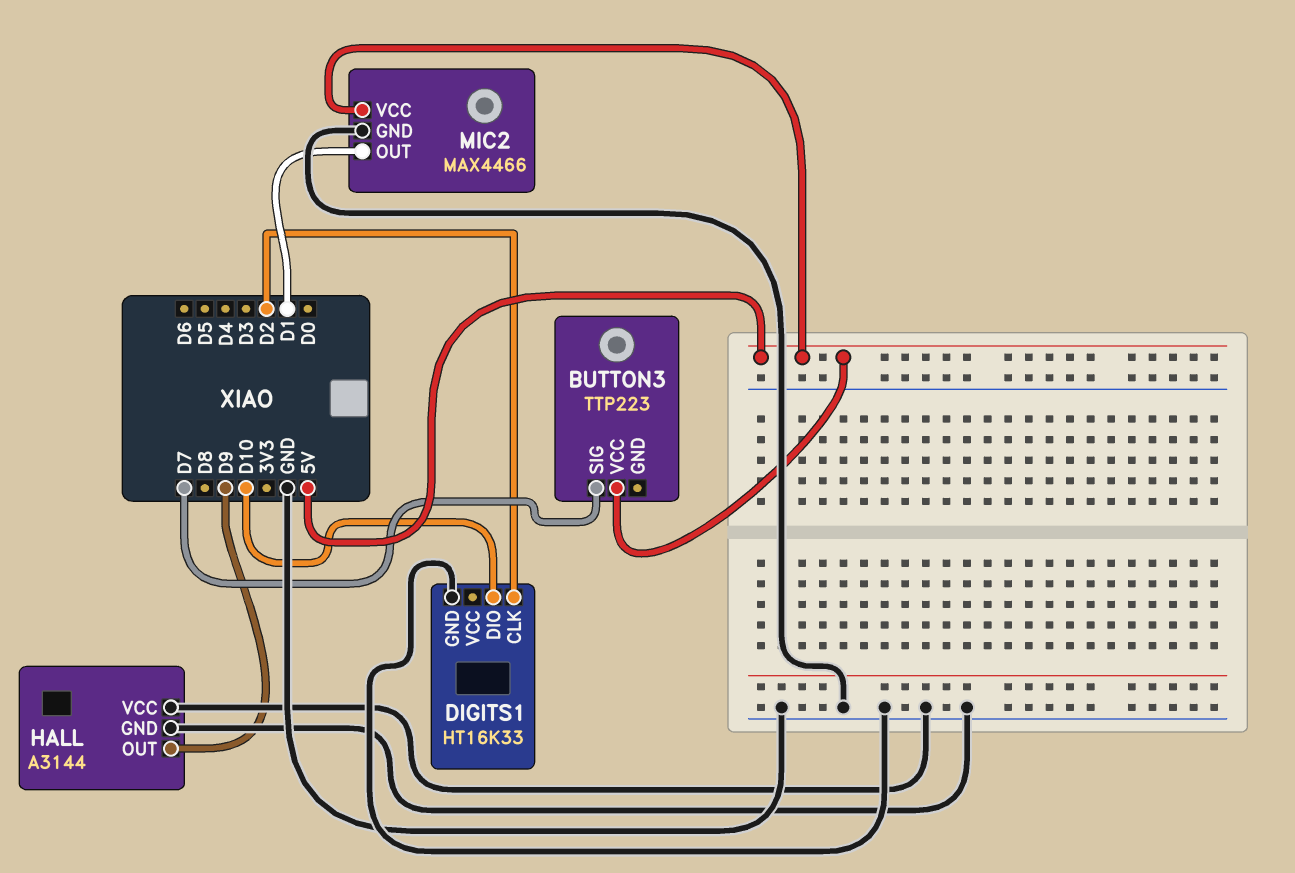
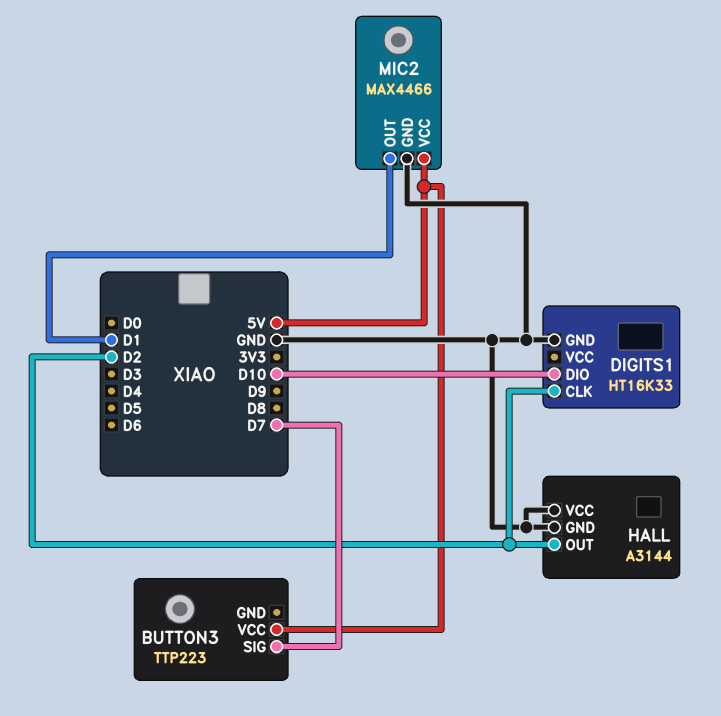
HALL pin OUT: D9 -> D2

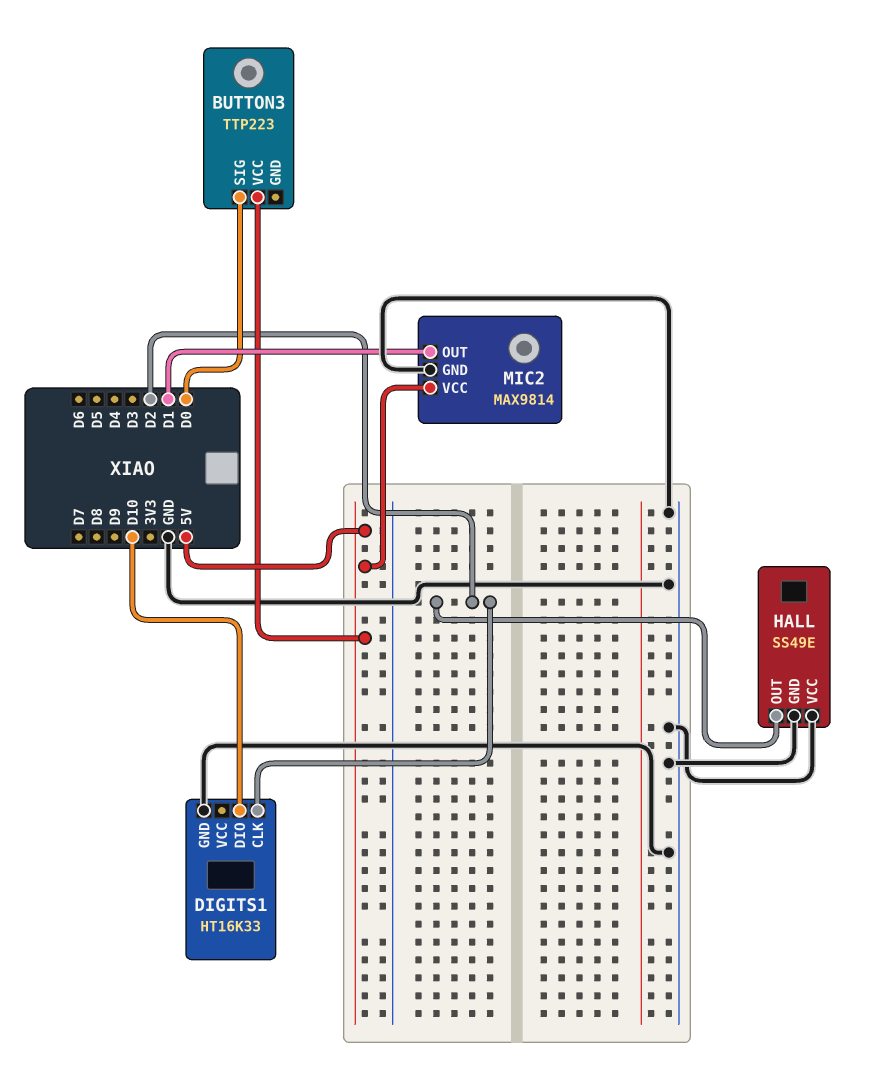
BUTTON3 pin SIG: D7 -> D0
HALL: A3144 -> SS49E
MIC2: MAX4466 -> MAX9814

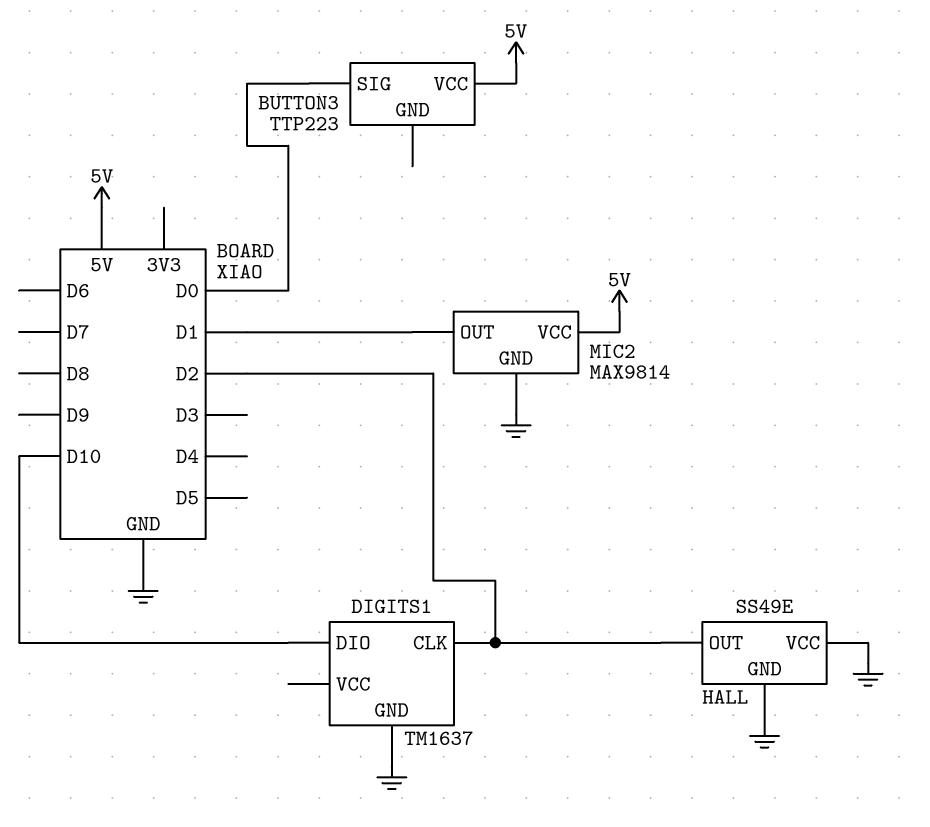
DIGITS1: HT16K33 -> TM1637

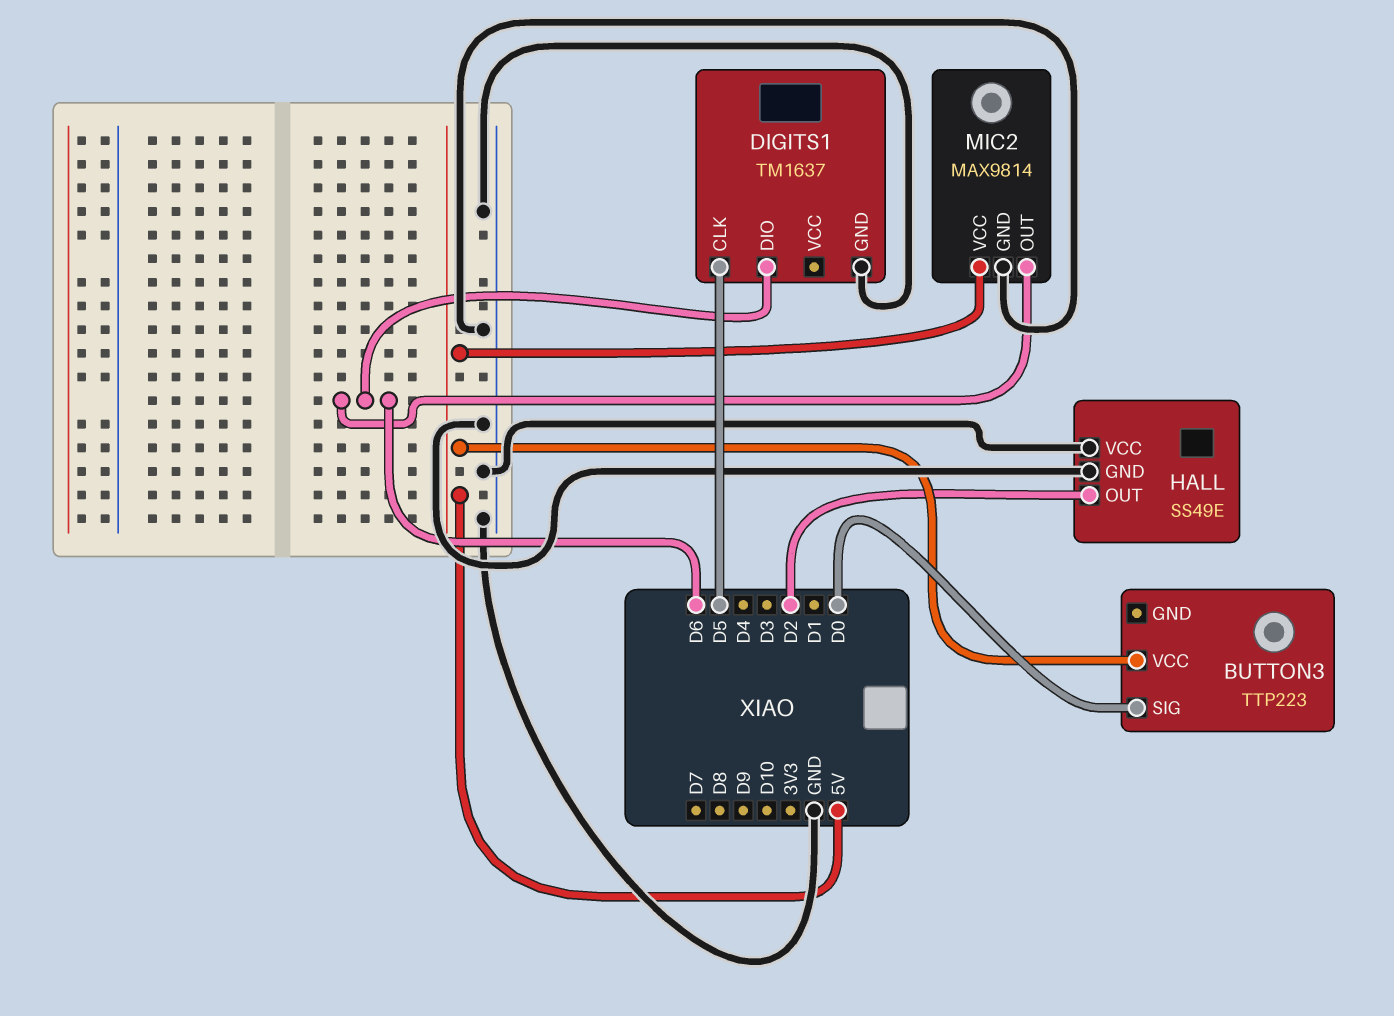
DIGITS1 pin CLK: D2 -> D5
DIGITS1 pin DIO: D10 -> D6
MIC2 pin OUT: D1 -> D6

